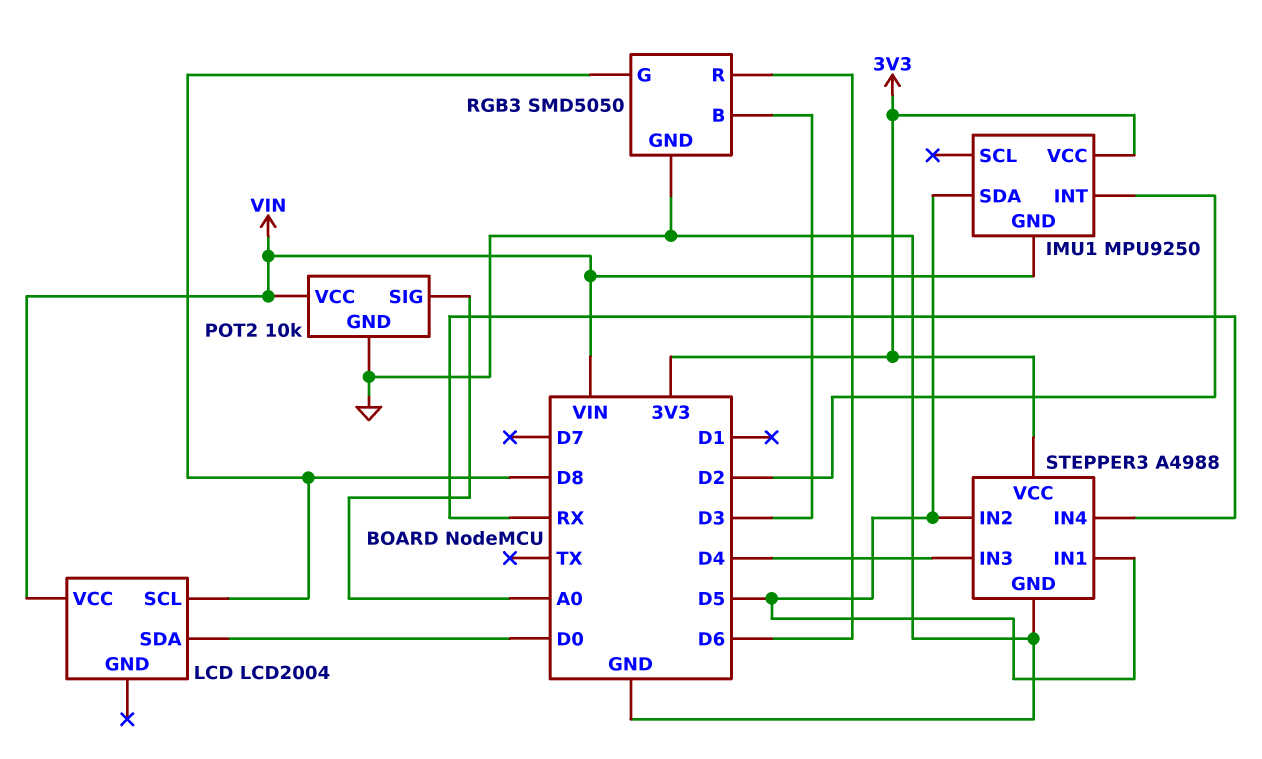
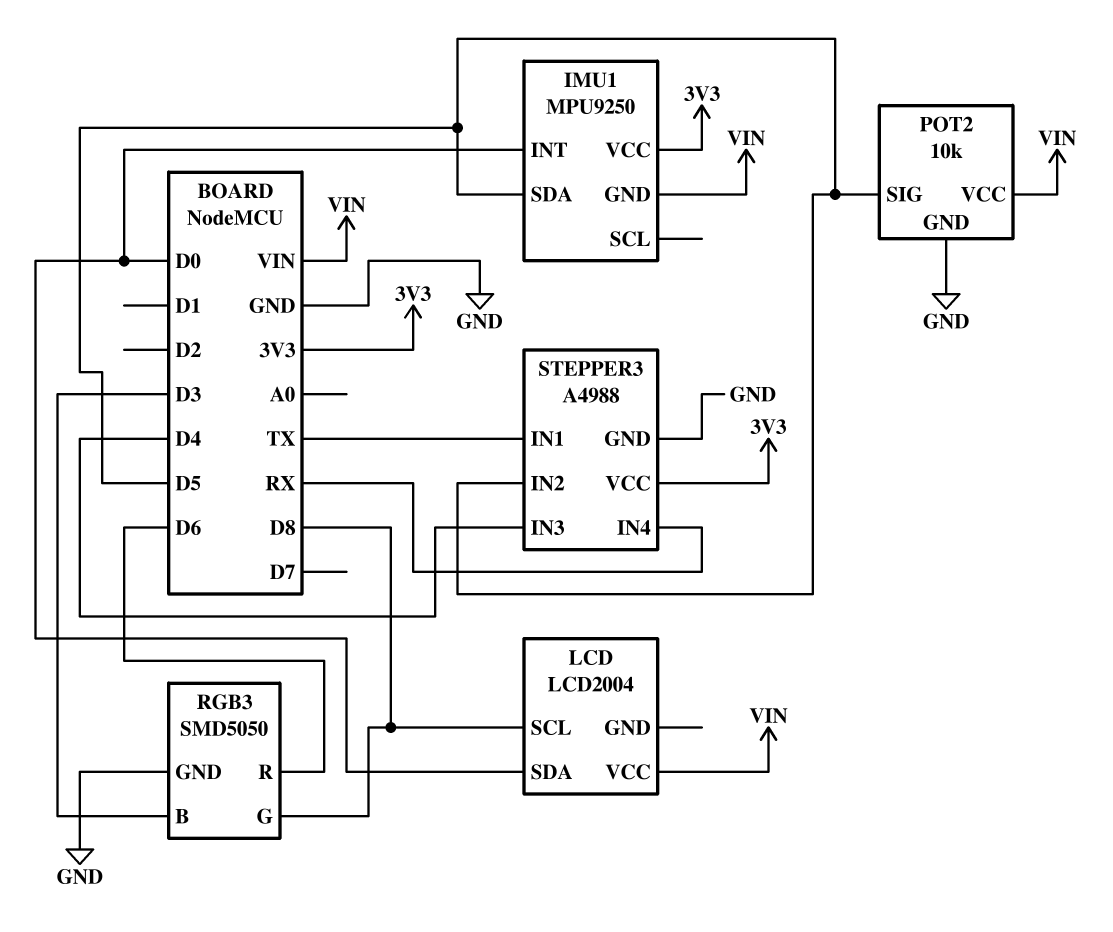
IMU1 pin INT: D2 -> D0
POT2 pin SIG: A0 -> D5
STEPPER3 pin IN1: D5 -> TX

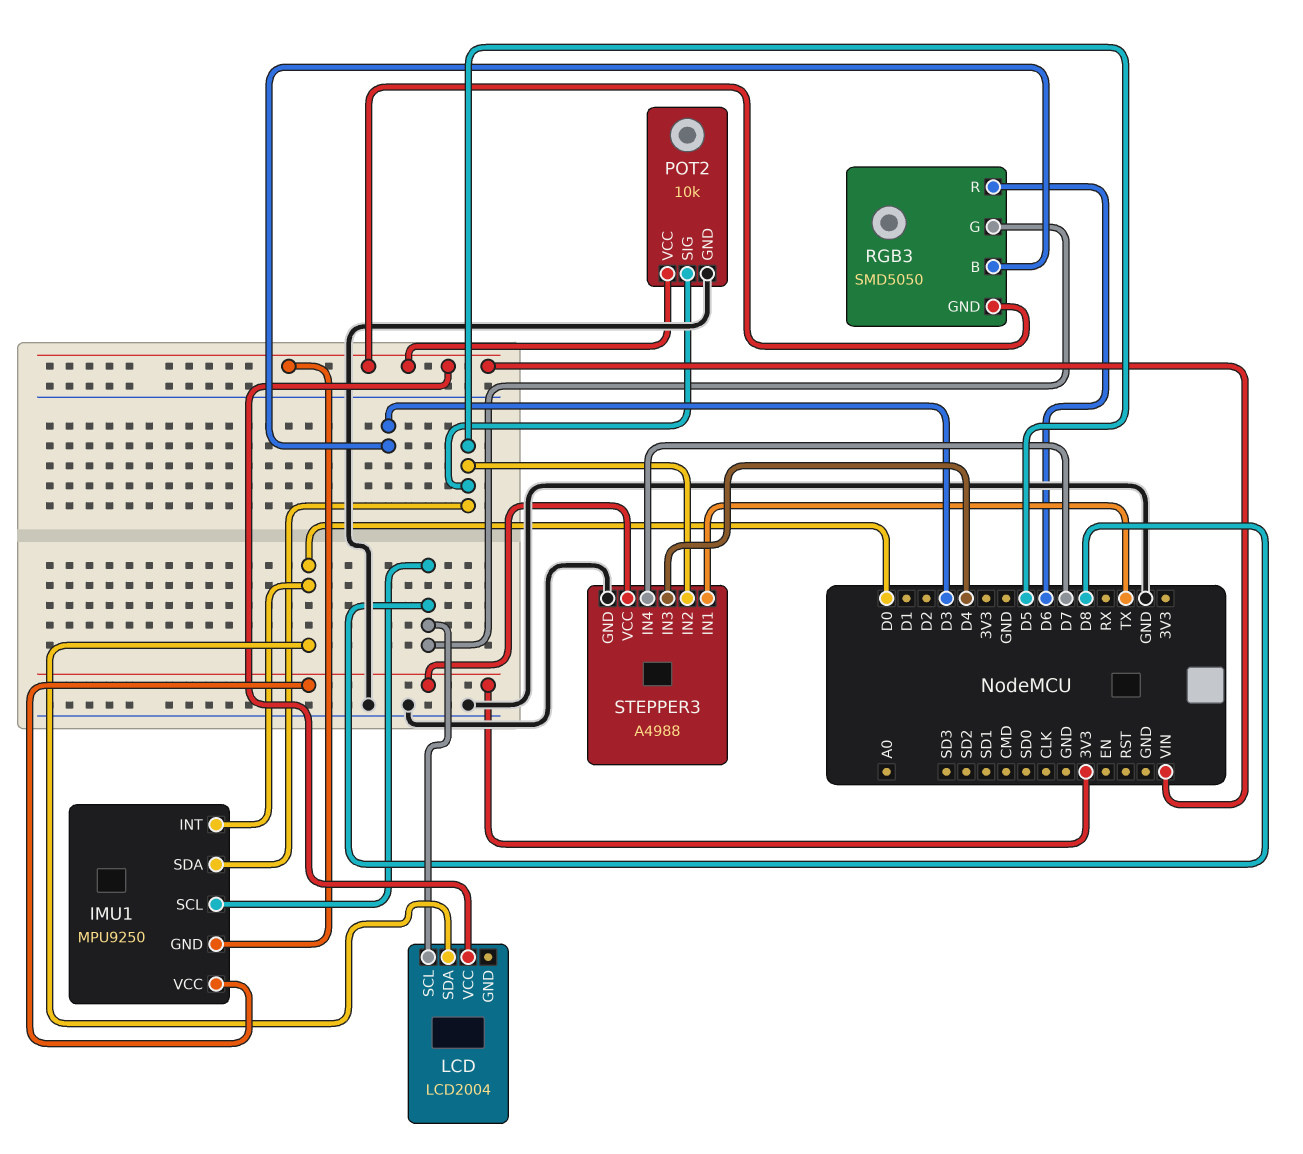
IMU1 pin SCL: none -> D8
RGB3 pin GND: GND -> VIN
STEPPER3 pin IN4: RX -> D7

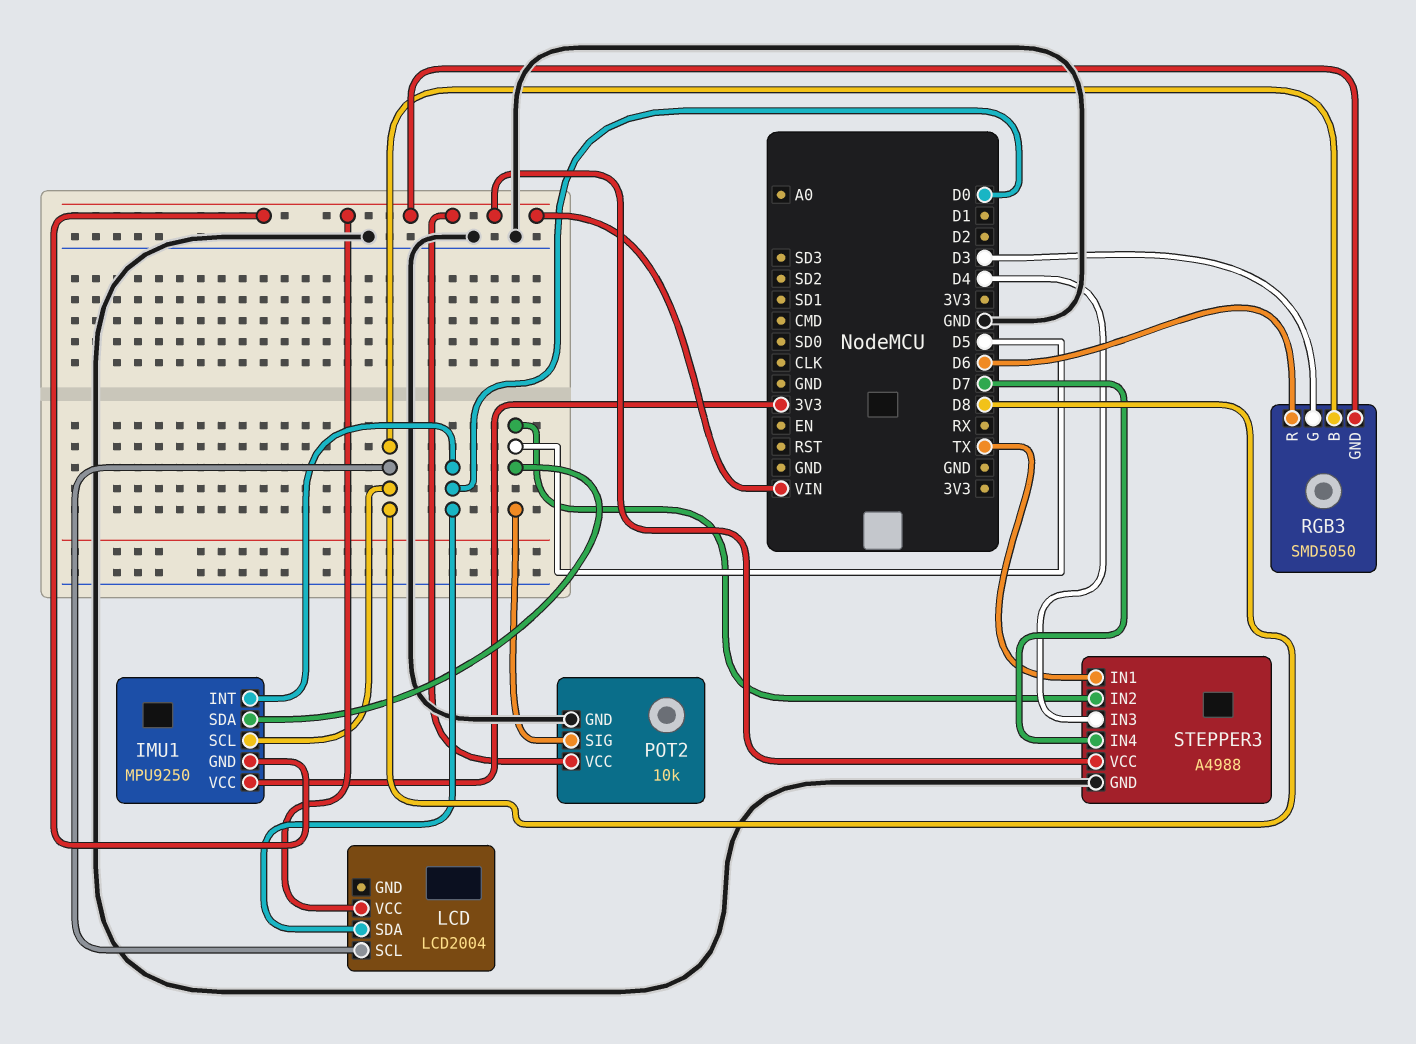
RGB3 pin B: D3 -> D8
RGB3 pin G: D8 -> D3
STEPPER3 pin VCC: 3V3 -> VIN

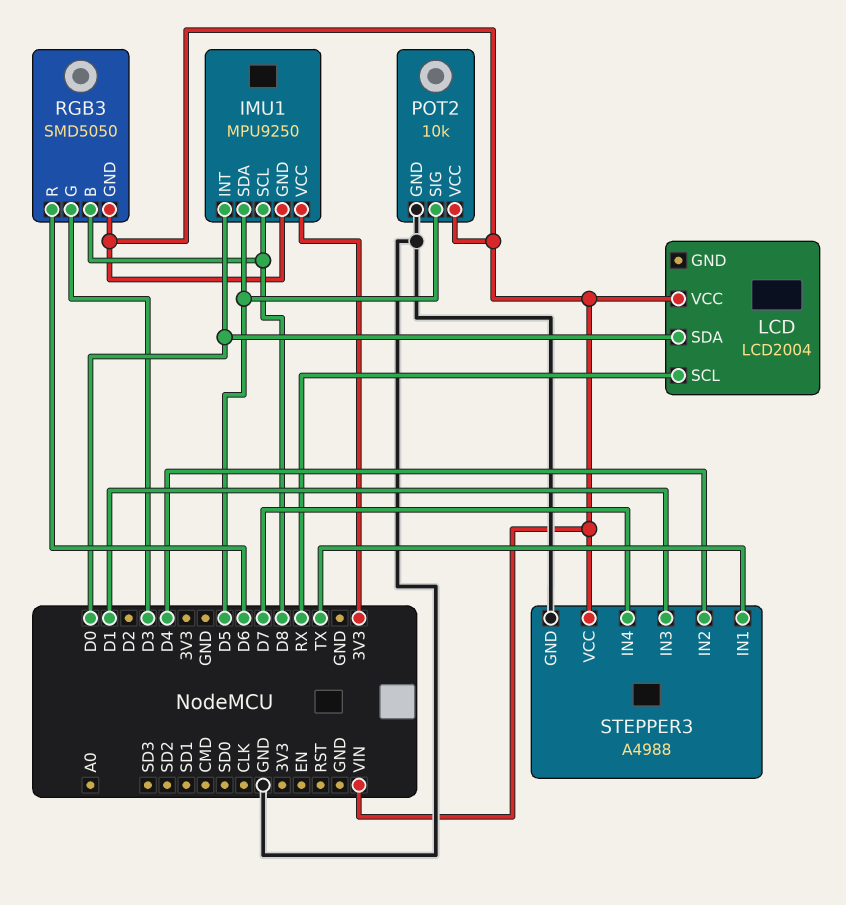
LCD pin SCL: D8 -> RX
STEPPER3 pin IN2: D5 -> D4
STEPPER3 pin IN3: D4 -> D1

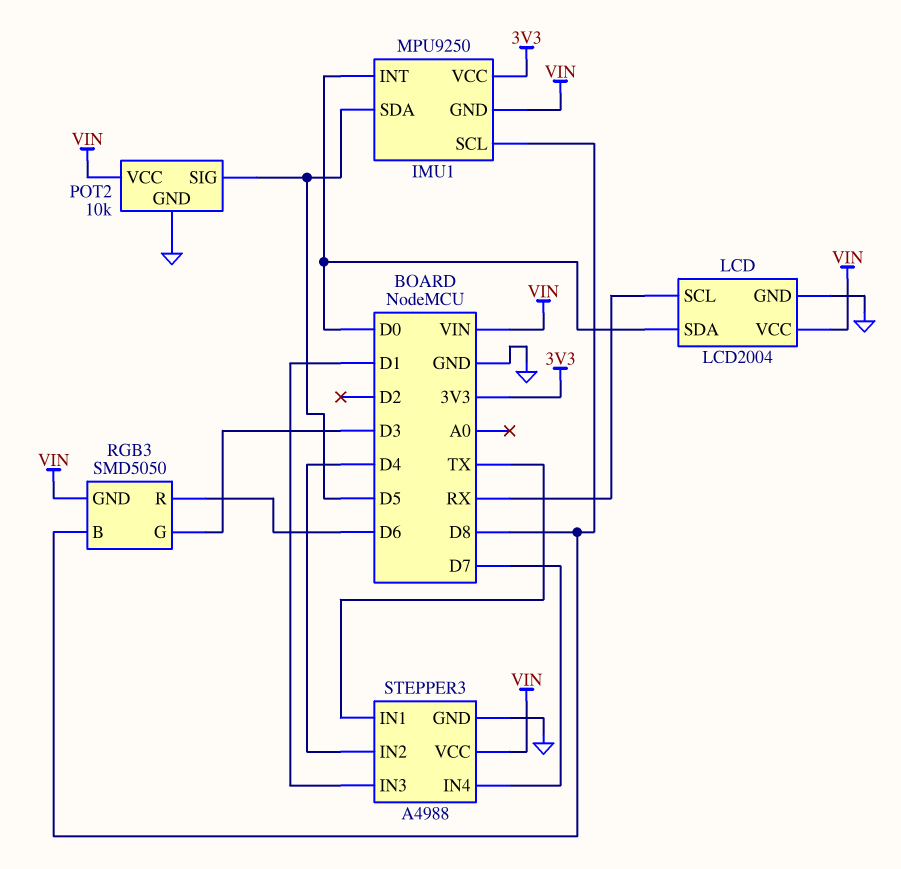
LCD pin GND: none -> GND

